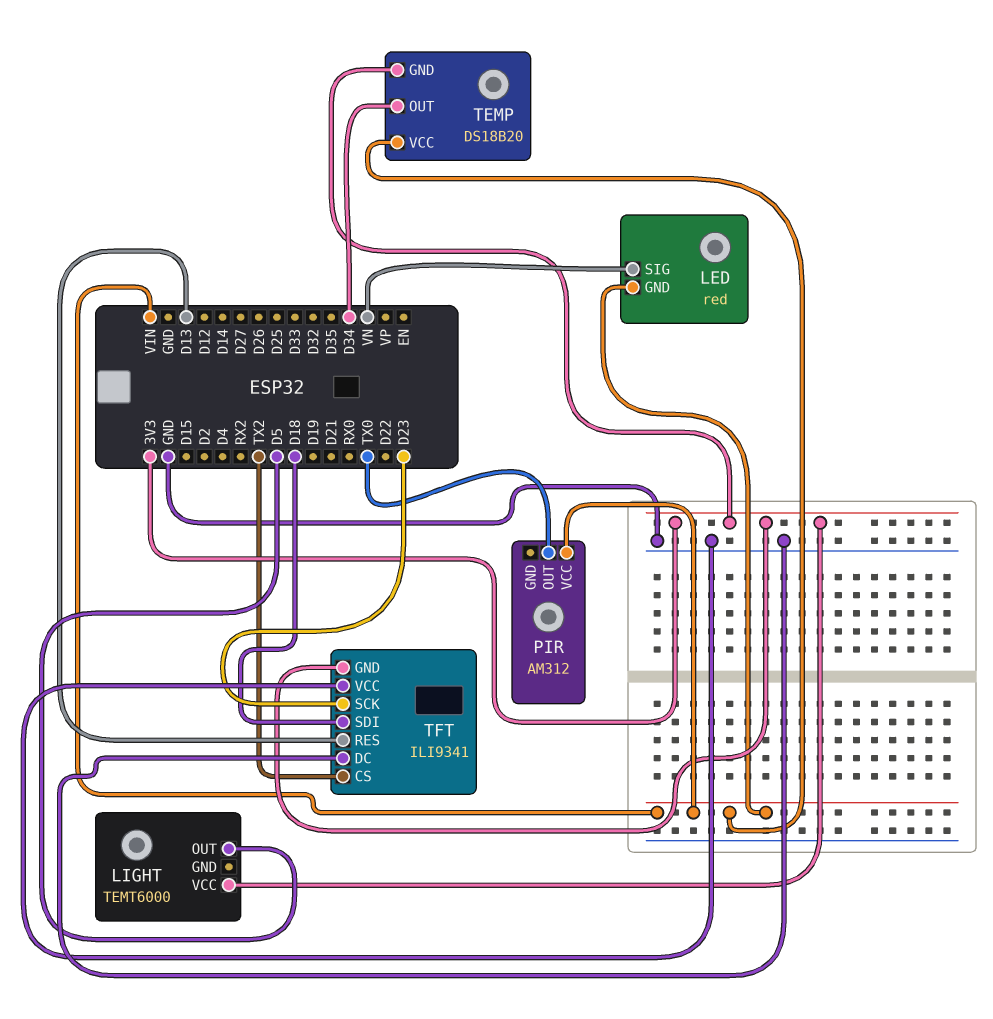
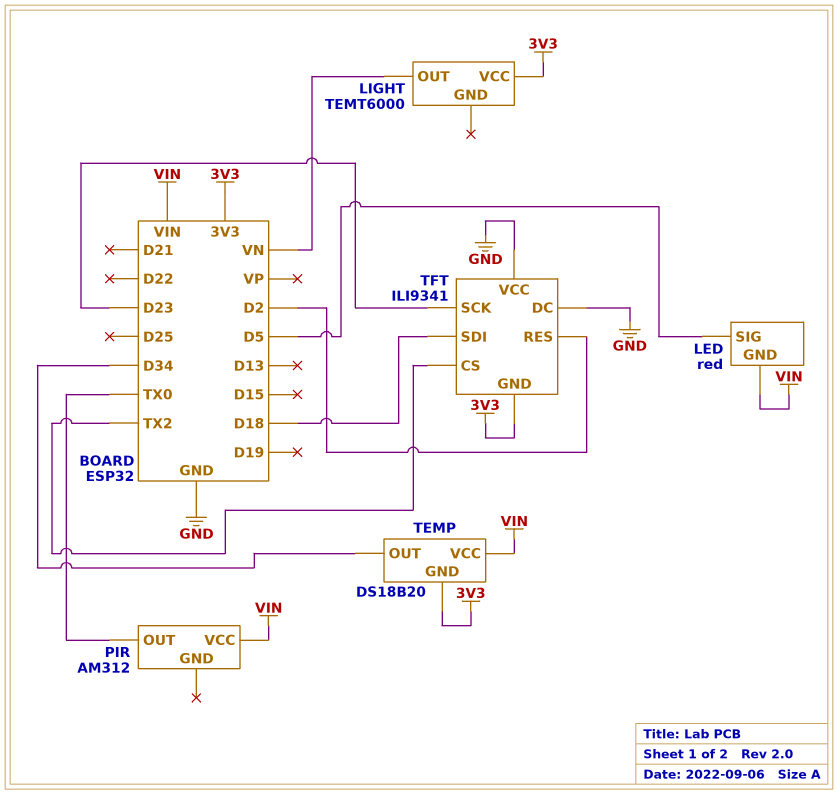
LED pin SIG: VN -> D5
LIGHT pin OUT: D5 -> VN
TFT pin RES: D13 -> D2

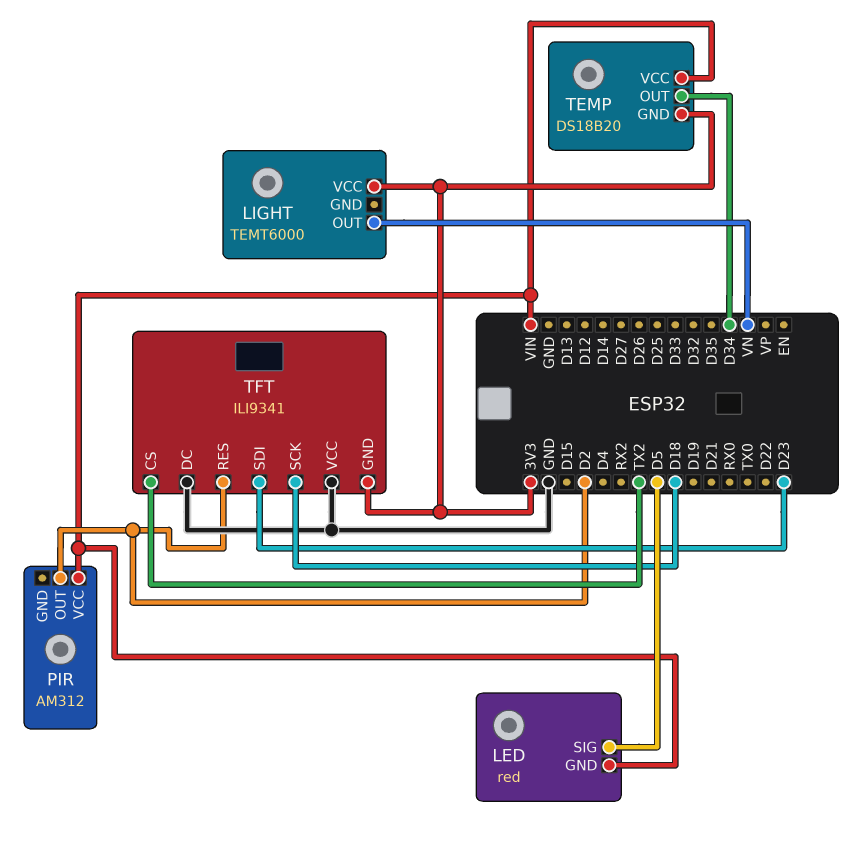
PIR pin OUT: TX0 -> D2
TFT pin SCK: D23 -> D18
TFT pin SDI: D18 -> D23

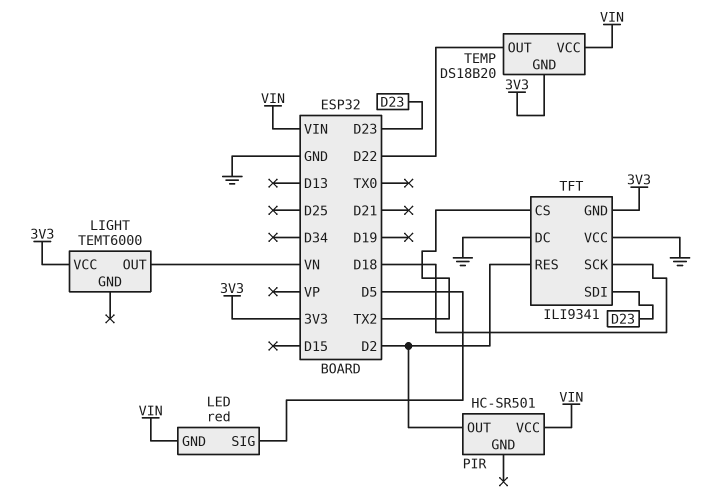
PIR: AM312 -> HC-SR501
TEMP pin OUT: D34 -> D22

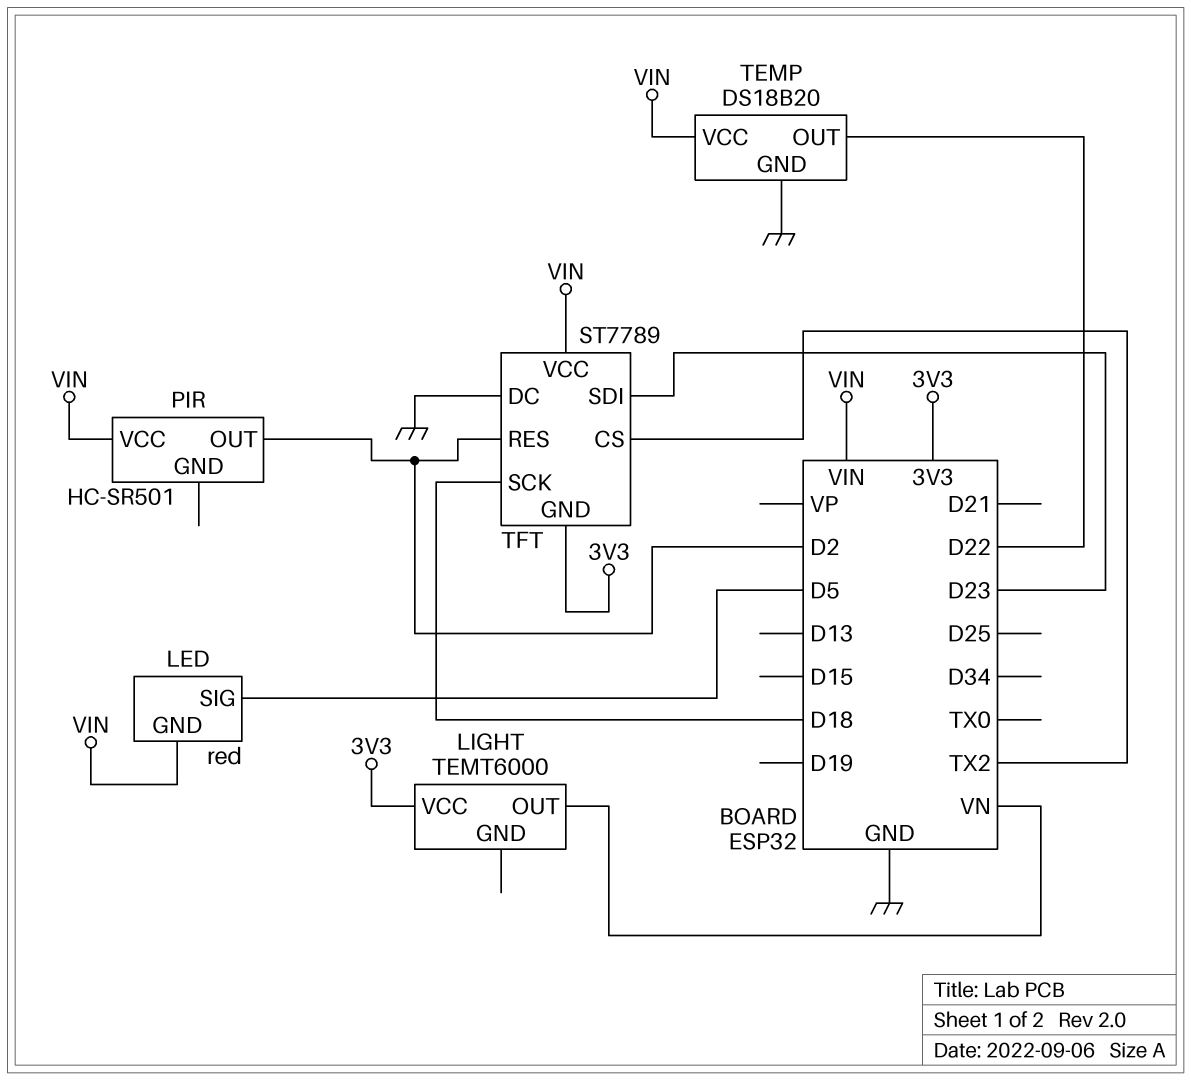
TEMP pin GND: 3V3 -> GND
TFT: ILI9341 -> ST7789
TFT pin VCC: GND -> VIN

